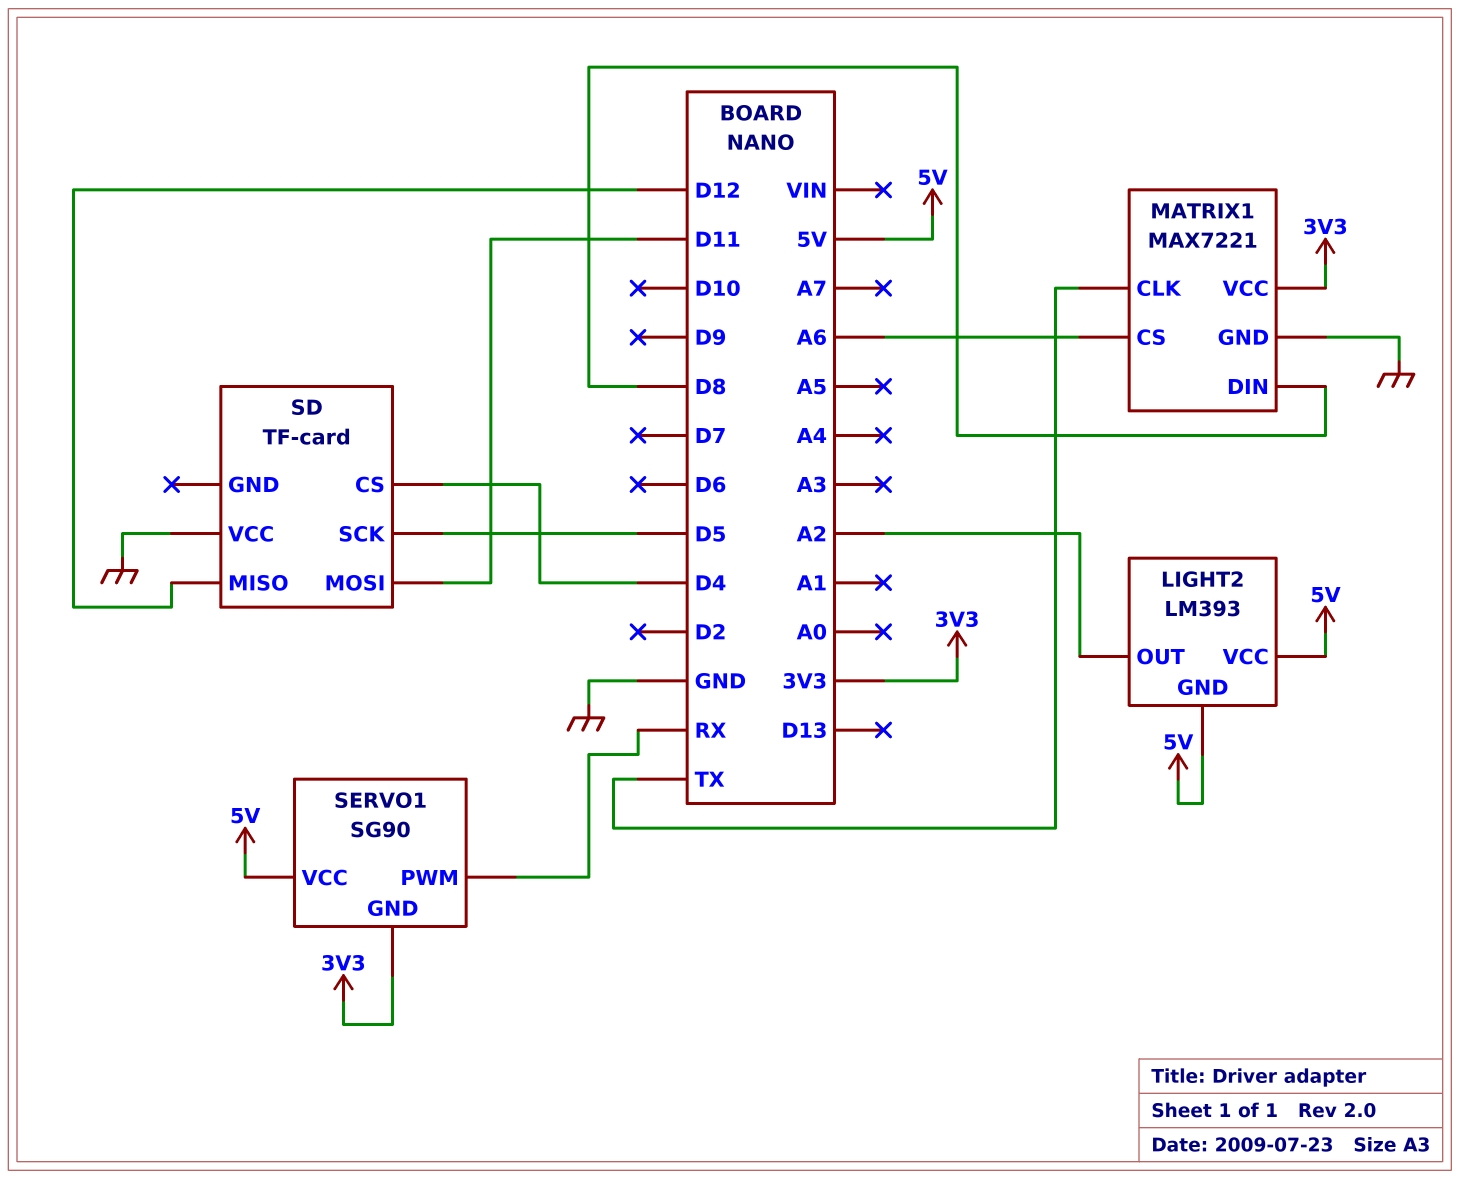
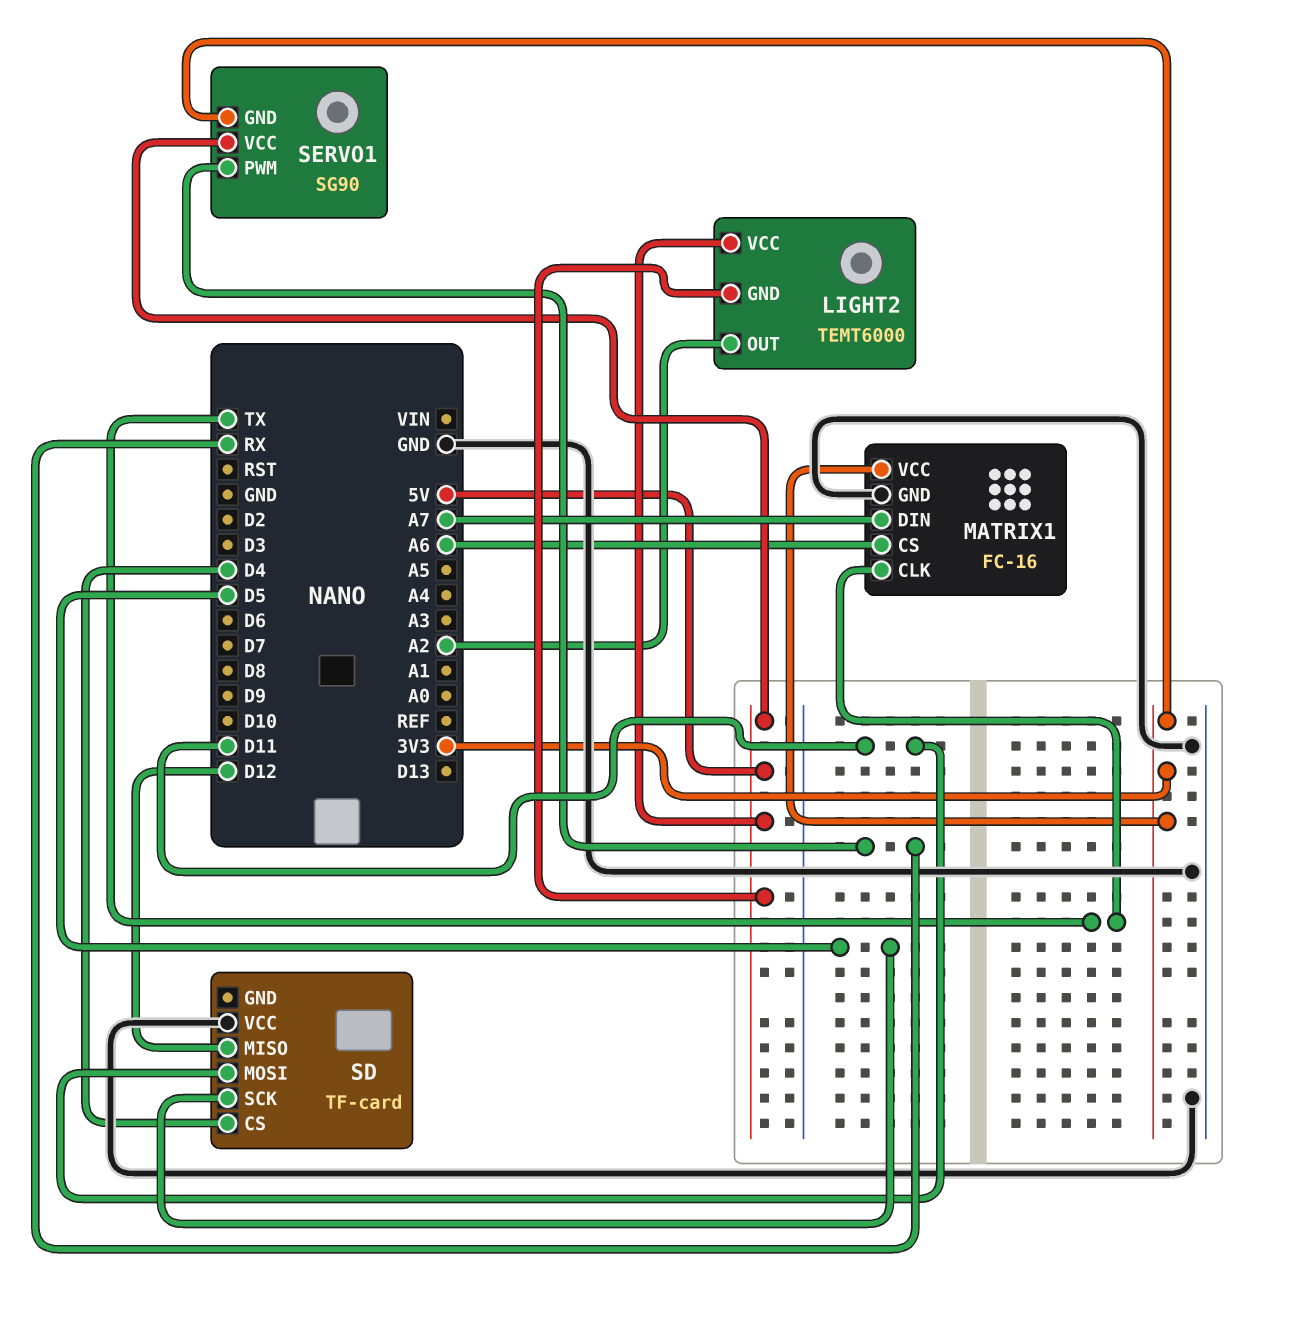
LIGHT2: LM393 -> TEMT6000
MATRIX1: MAX7221 -> FC-16
MATRIX1 pin DIN: D8 -> A7

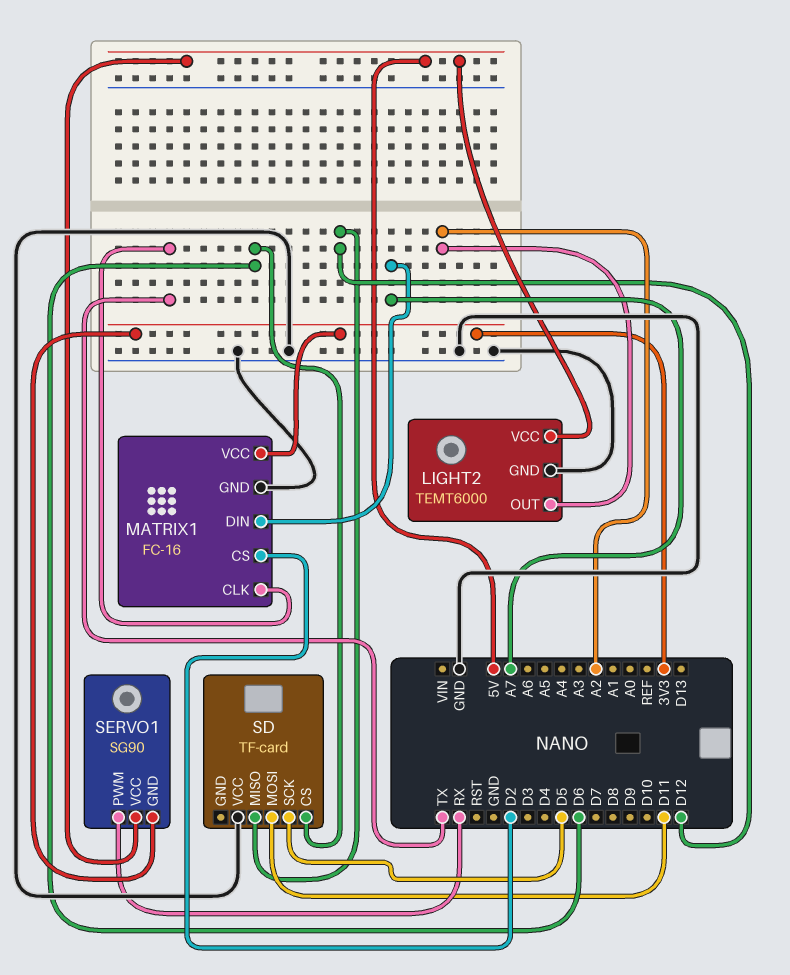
LIGHT2 pin GND: 5V -> GND
MATRIX1 pin CS: A6 -> D2
SD pin CS: D4 -> D6

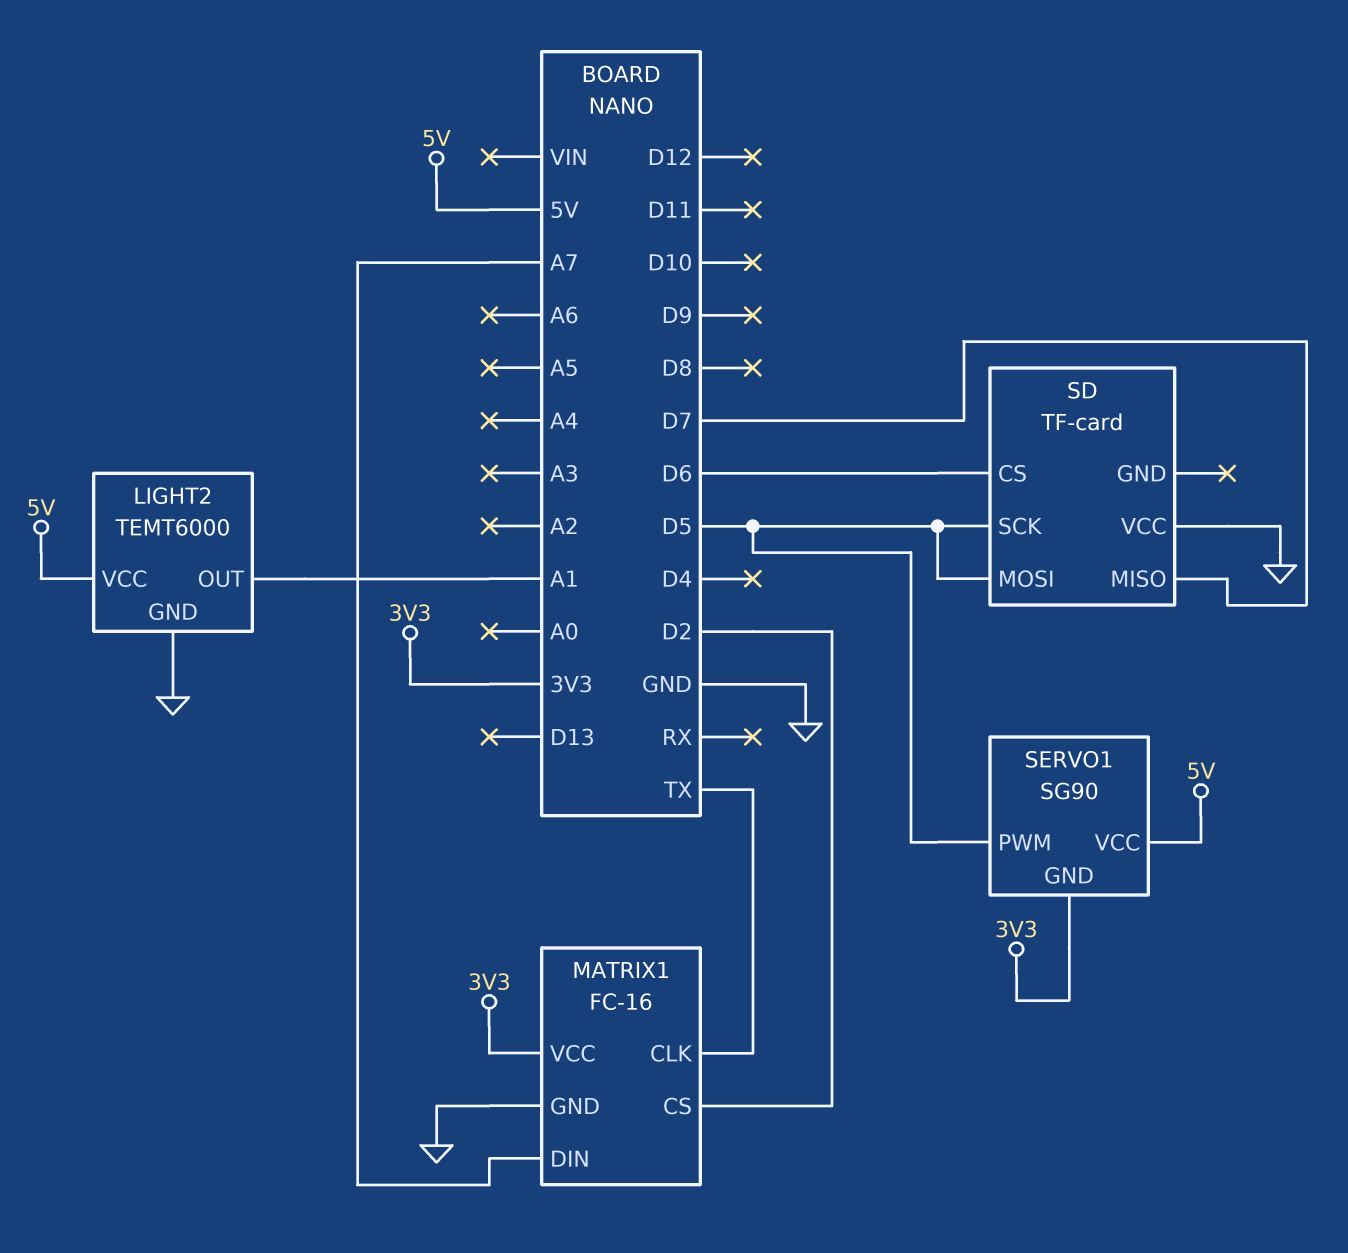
LIGHT2 pin OUT: A2 -> A1
SD pin MISO: D12 -> D7
SD pin MOSI: D11 -> D5
SERVO1 pin PWM: RX -> D5

